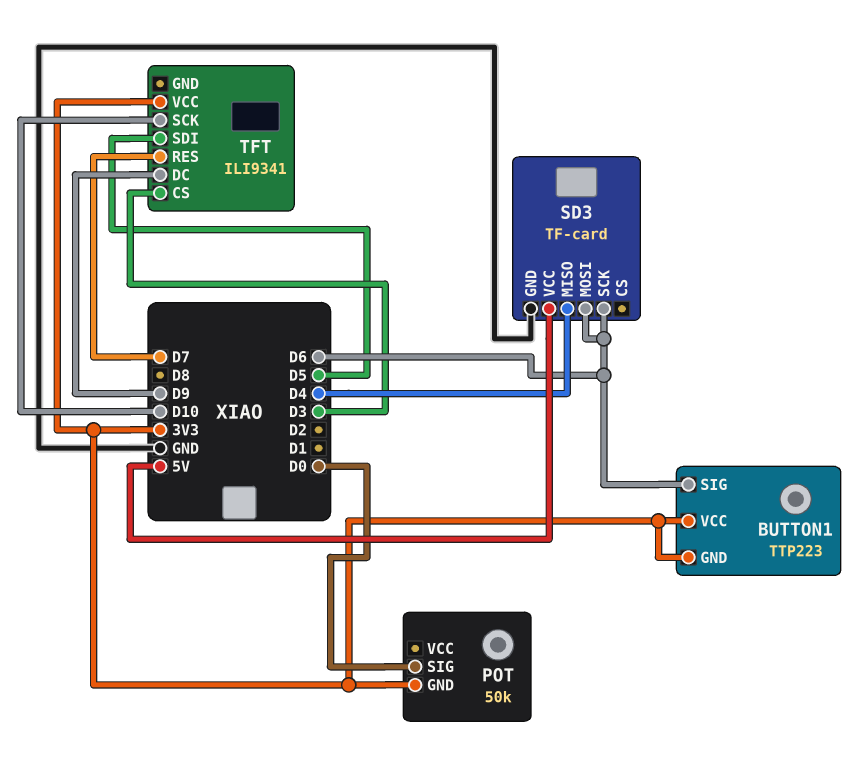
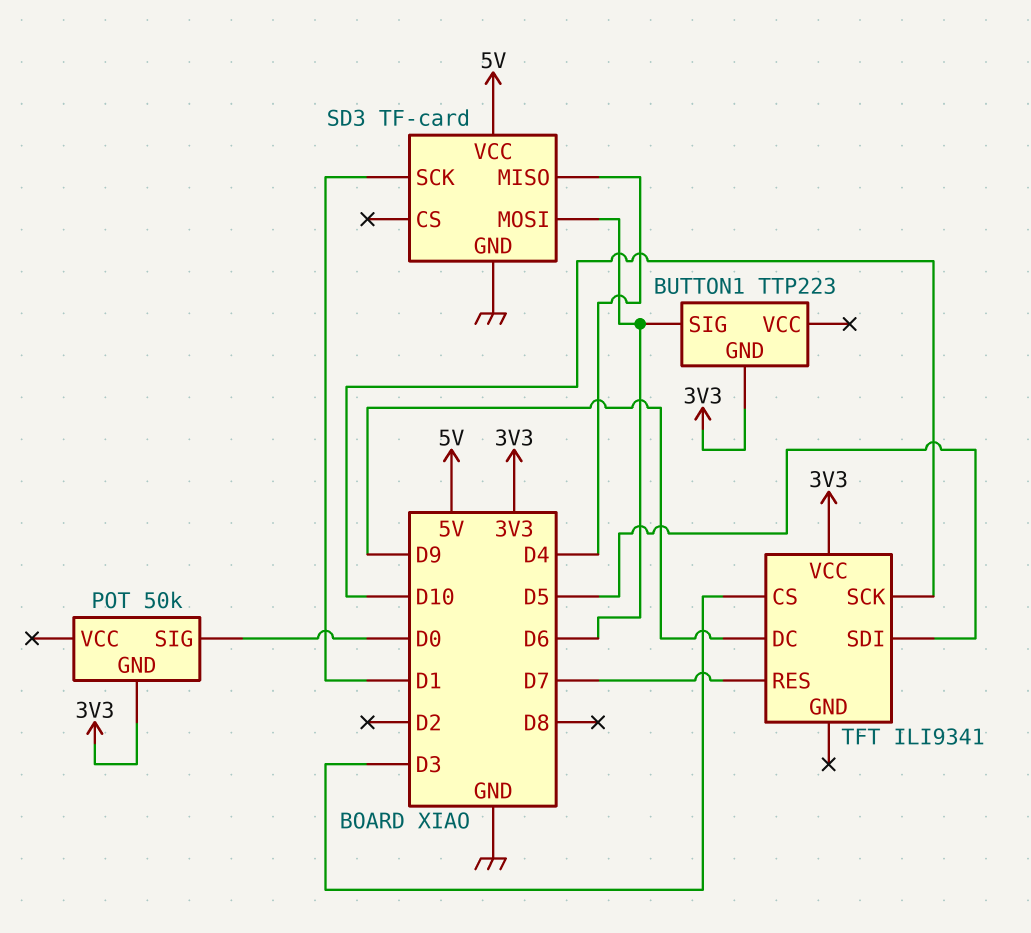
BUTTON1 pin VCC: 3V3 -> none
SD3 pin SCK: D6 -> D1

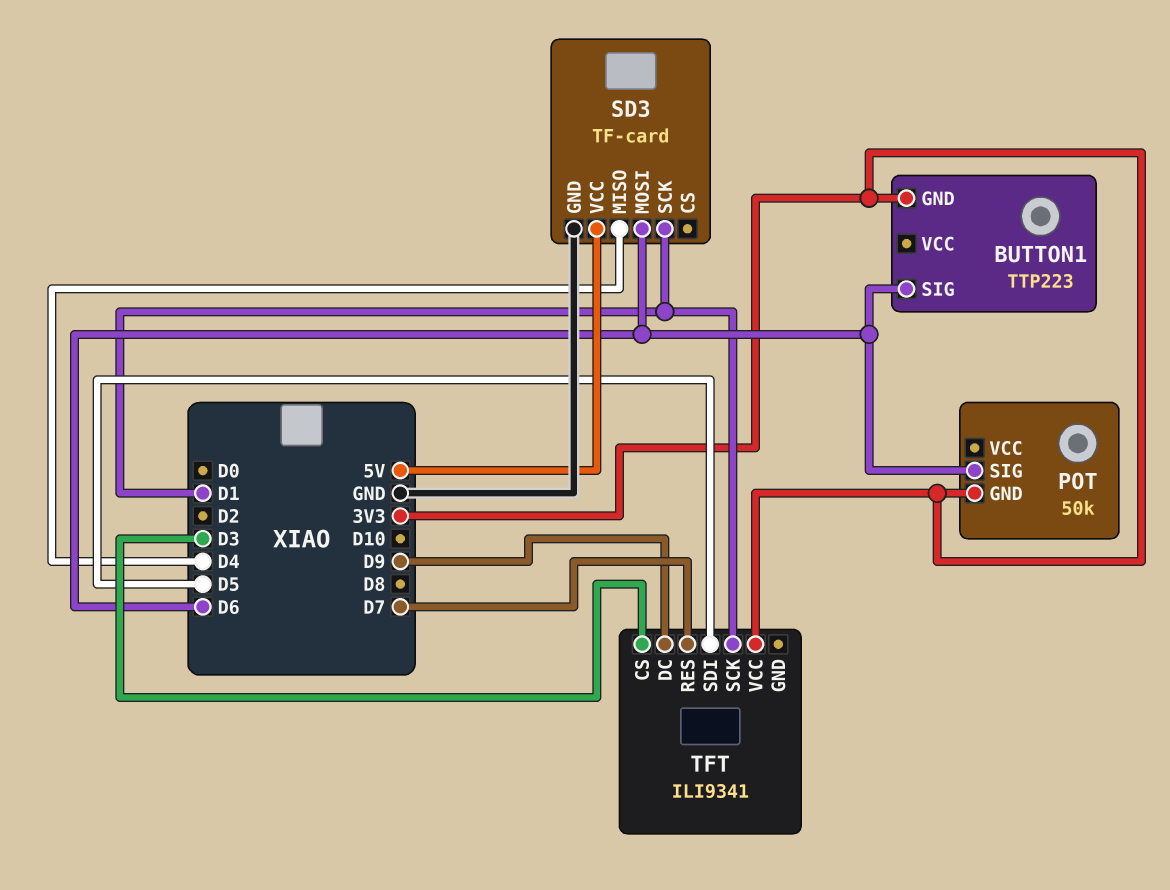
POT pin SIG: D0 -> D6
TFT pin SCK: D10 -> D1

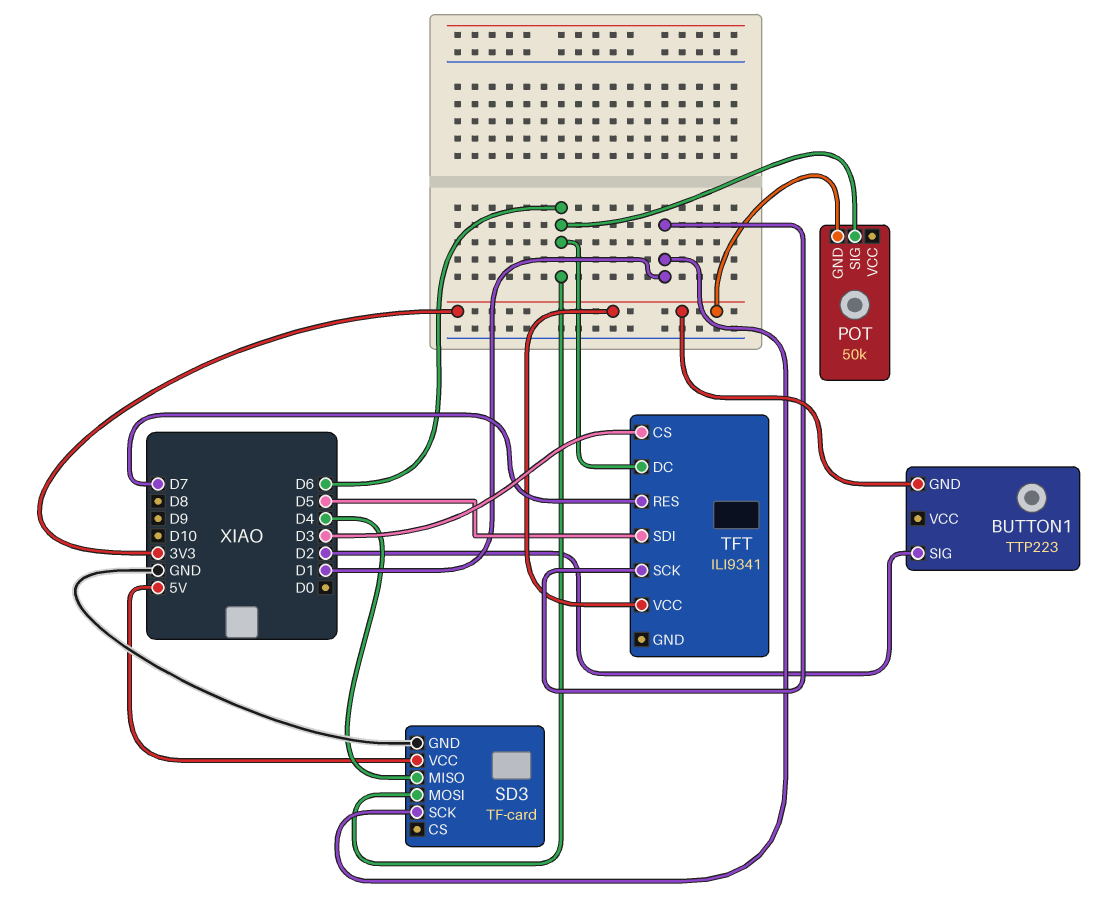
BUTTON1 pin SIG: D6 -> D2
TFT pin DC: D9 -> D6

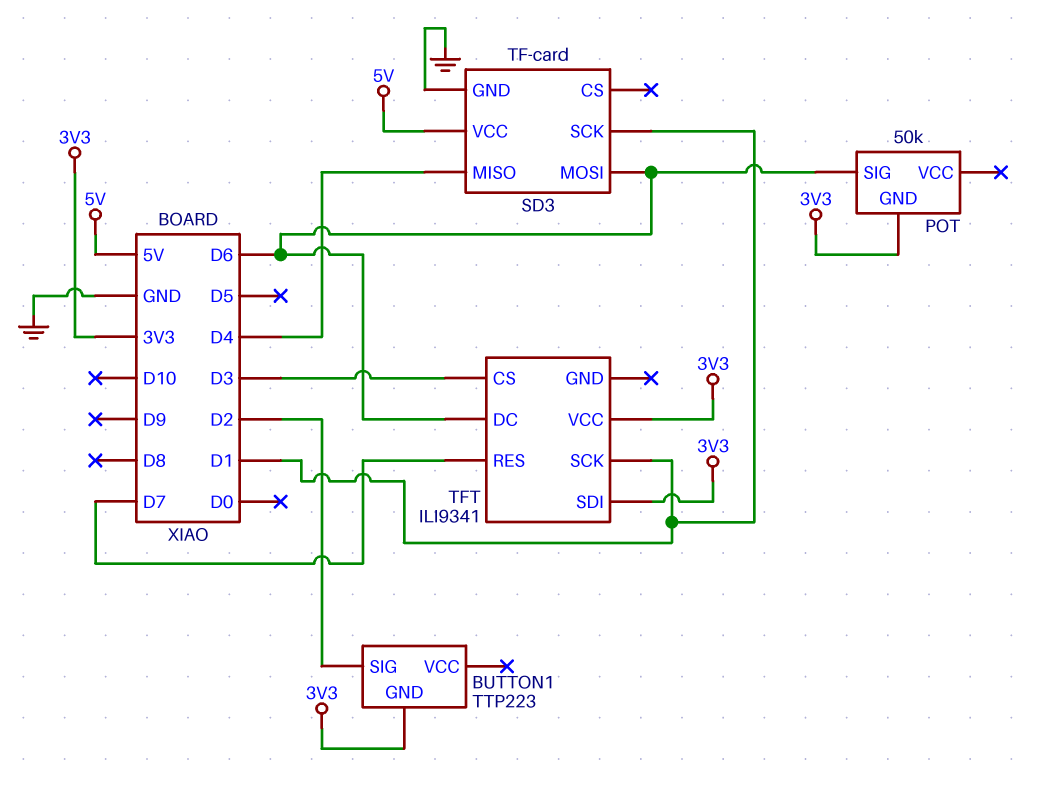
TFT pin SDI: D5 -> 3V3

